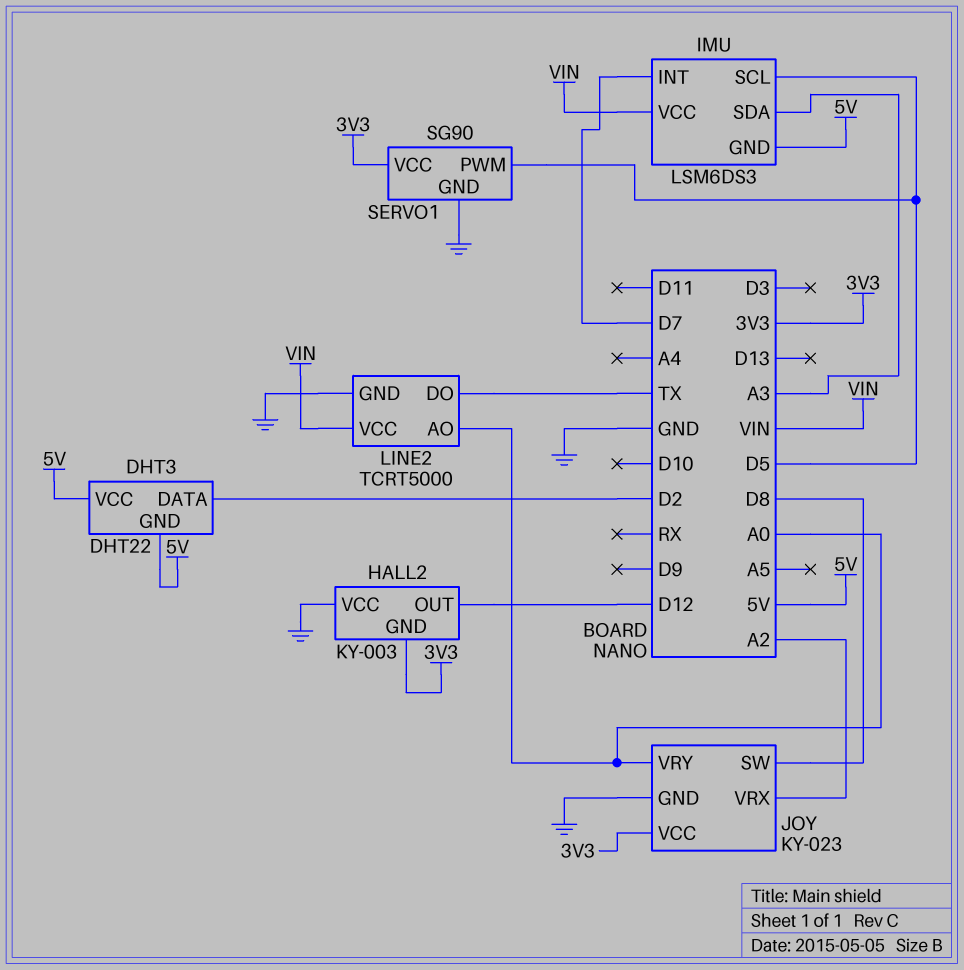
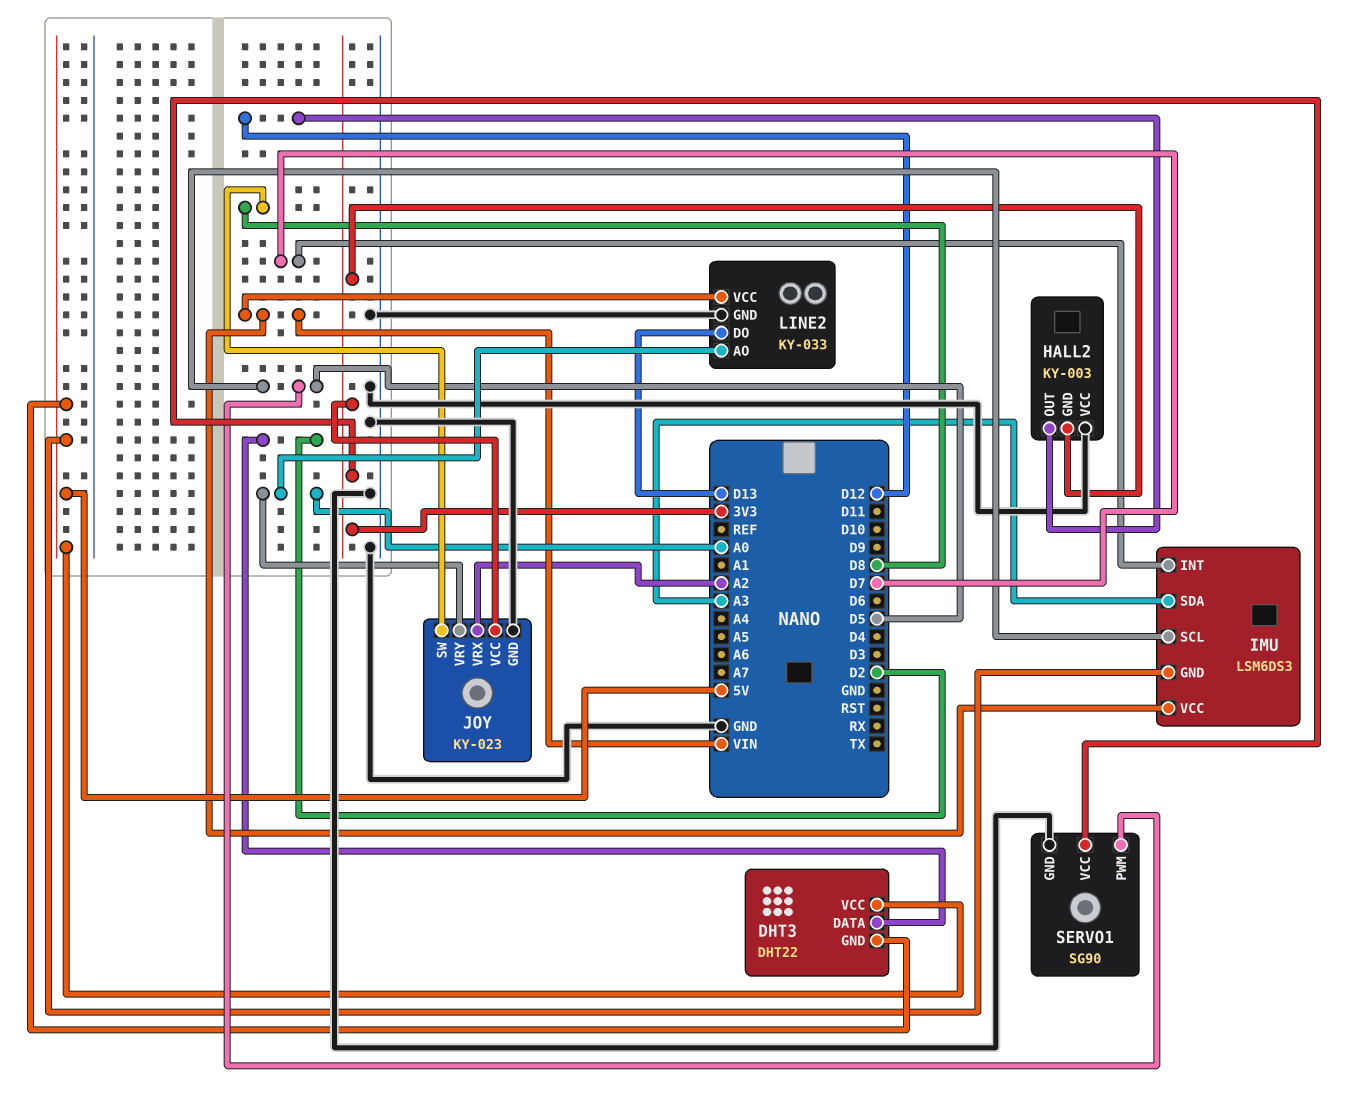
LINE2: TCRT5000 -> KY-033
LINE2 pin DO: TX -> D13

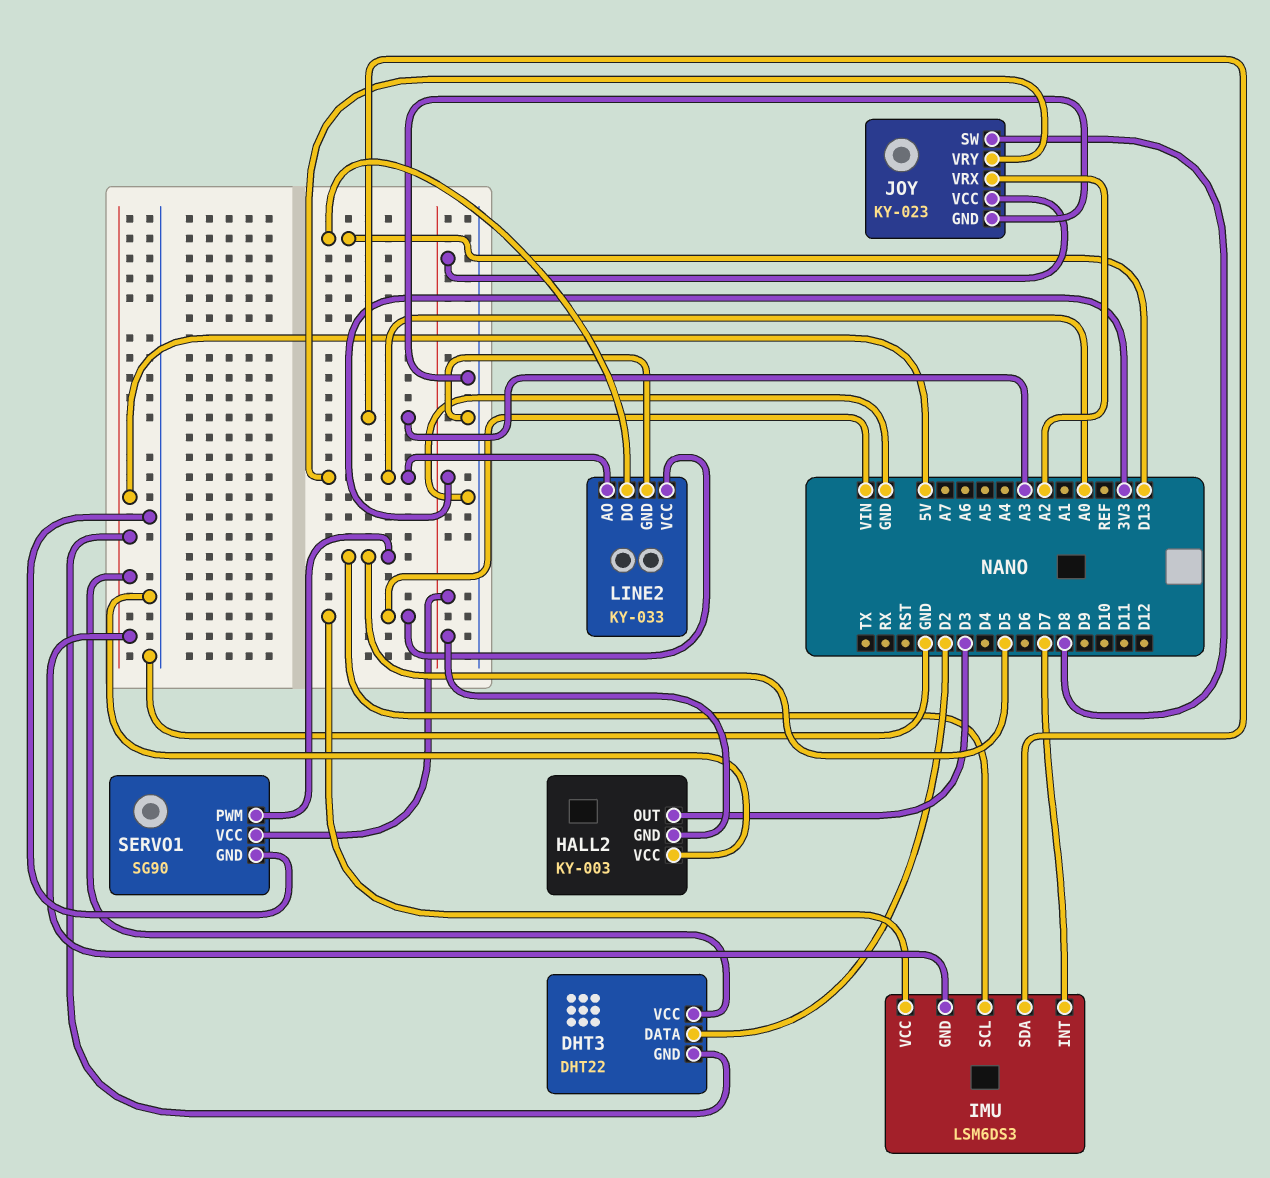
HALL2 pin OUT: D12 -> D3

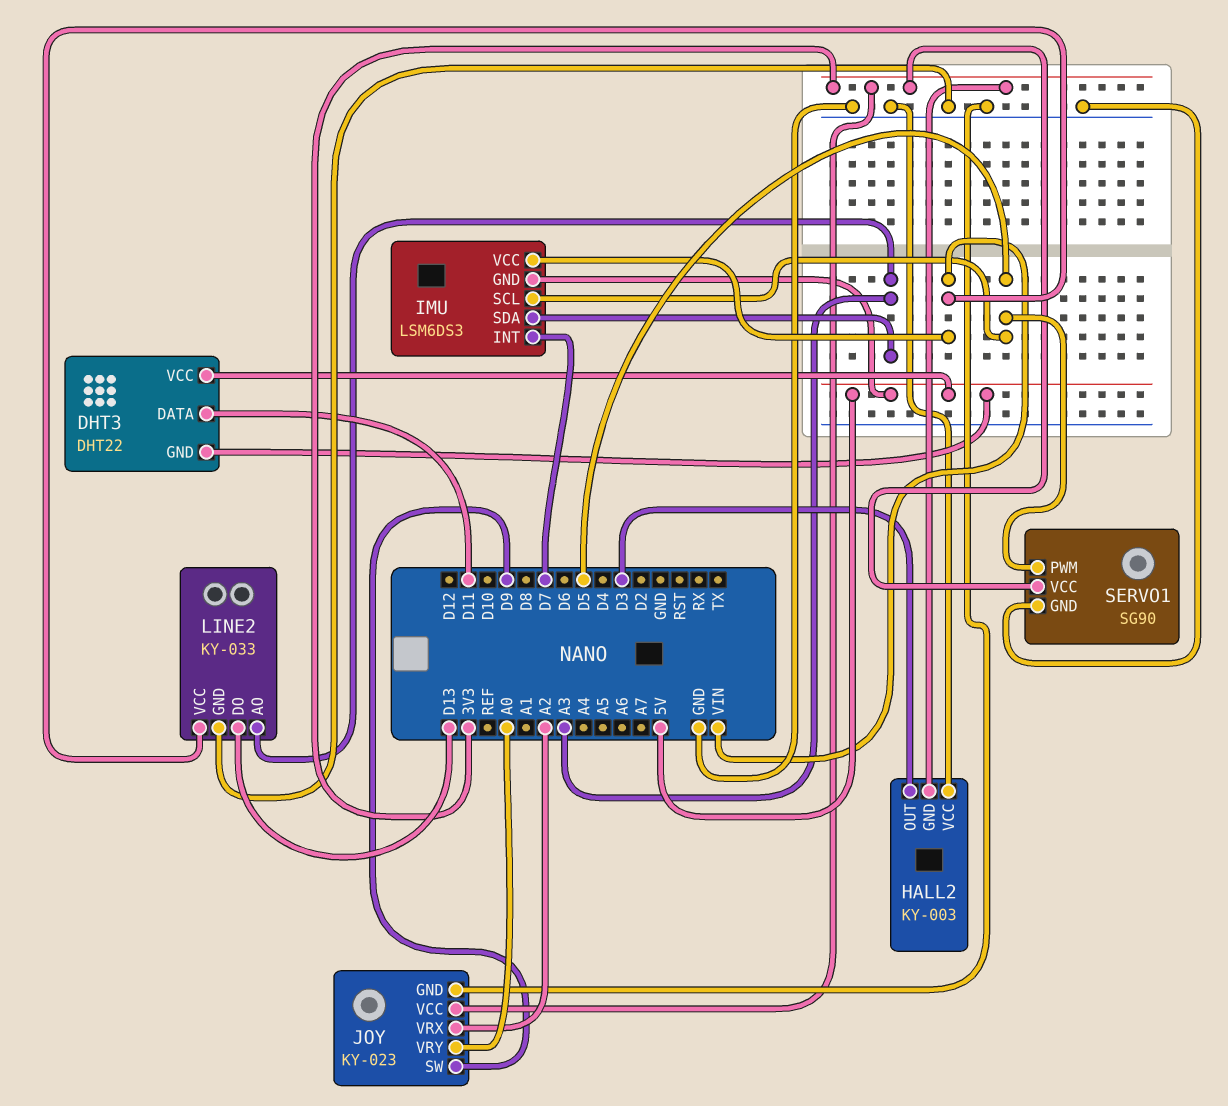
DHT3 pin DATA: D2 -> D11
JOY pin SW: D8 -> D9
LINE2 pin AO: A0 -> A3

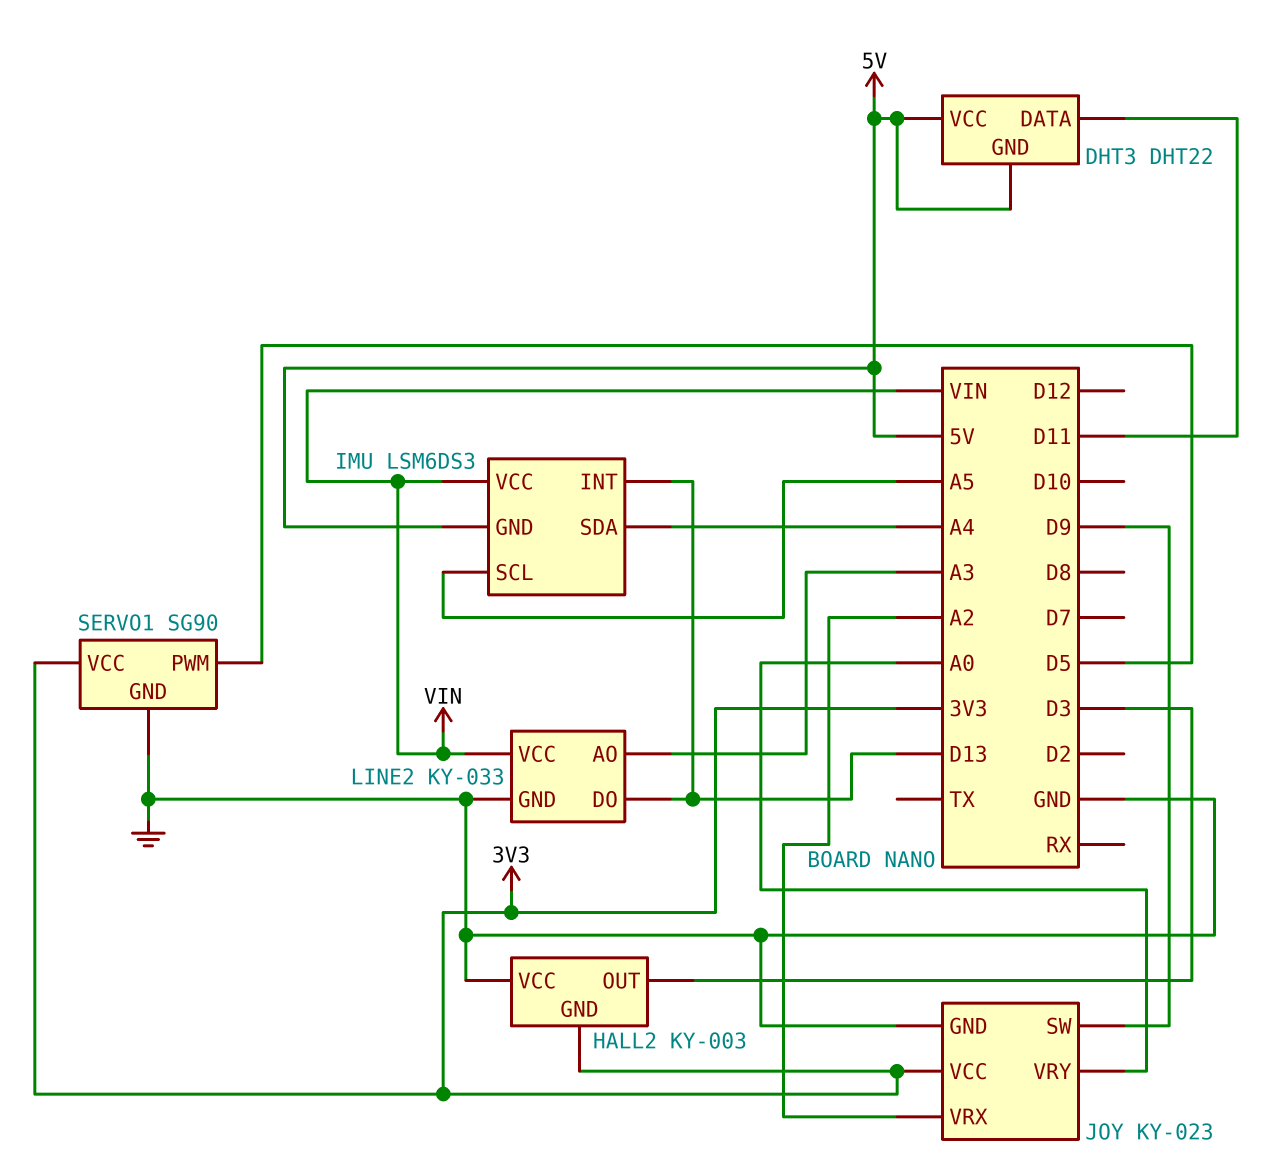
IMU pin INT: D7 -> D13
IMU pin SCL: D5 -> A5
IMU pin SDA: A3 -> A4

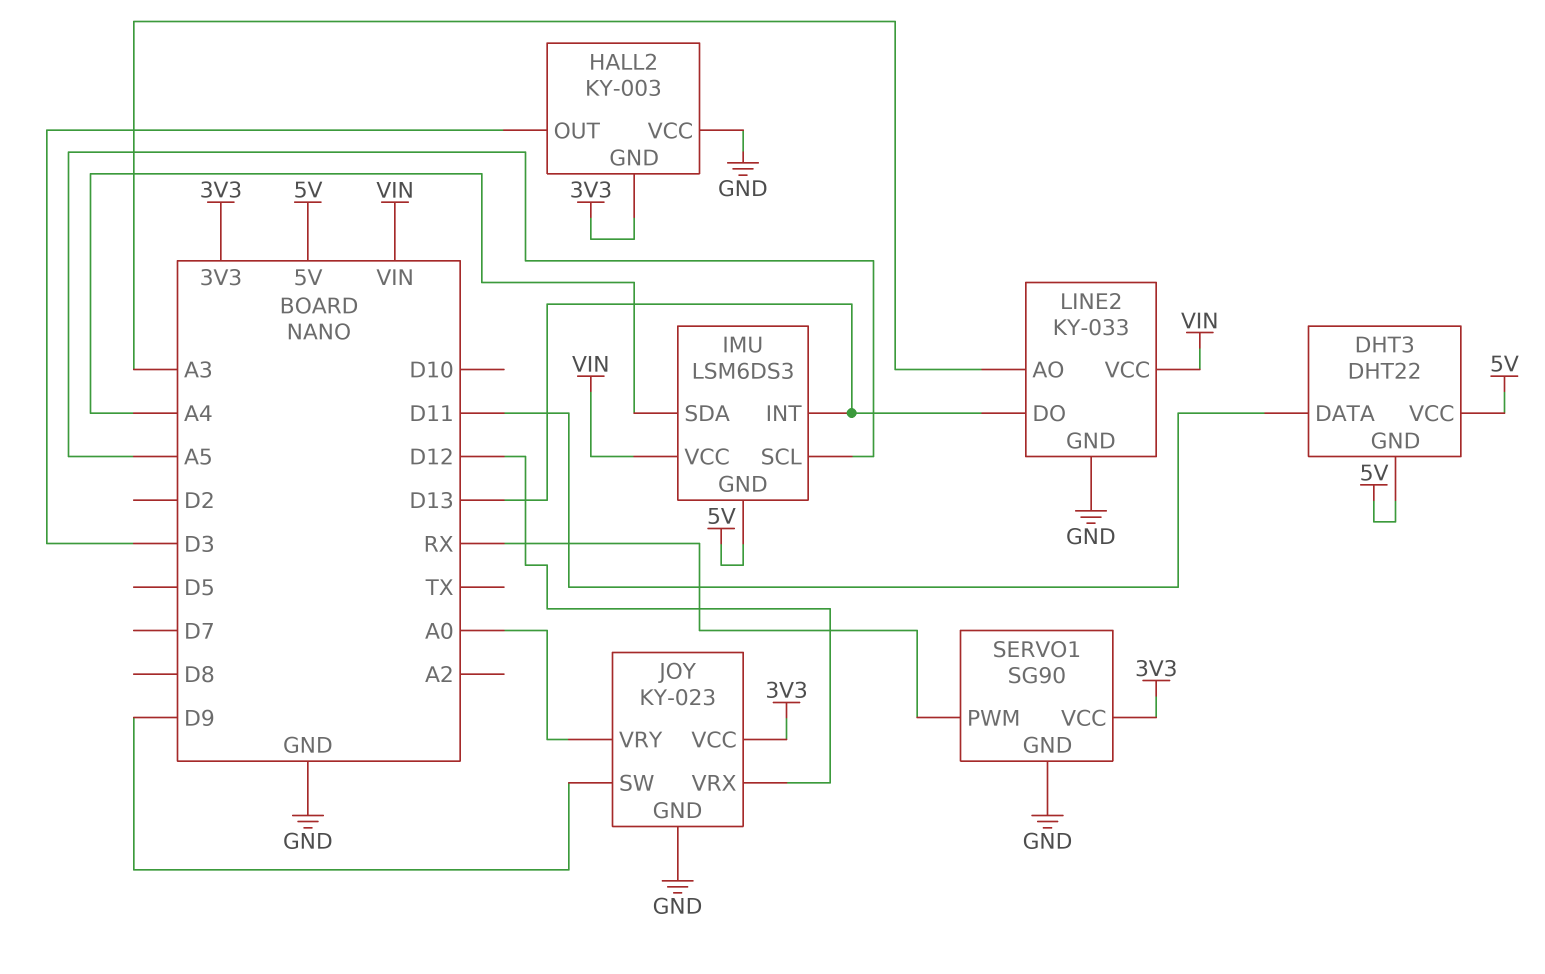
JOY pin VRX: A2 -> D12
SERVO1 pin PWM: D5 -> RX

